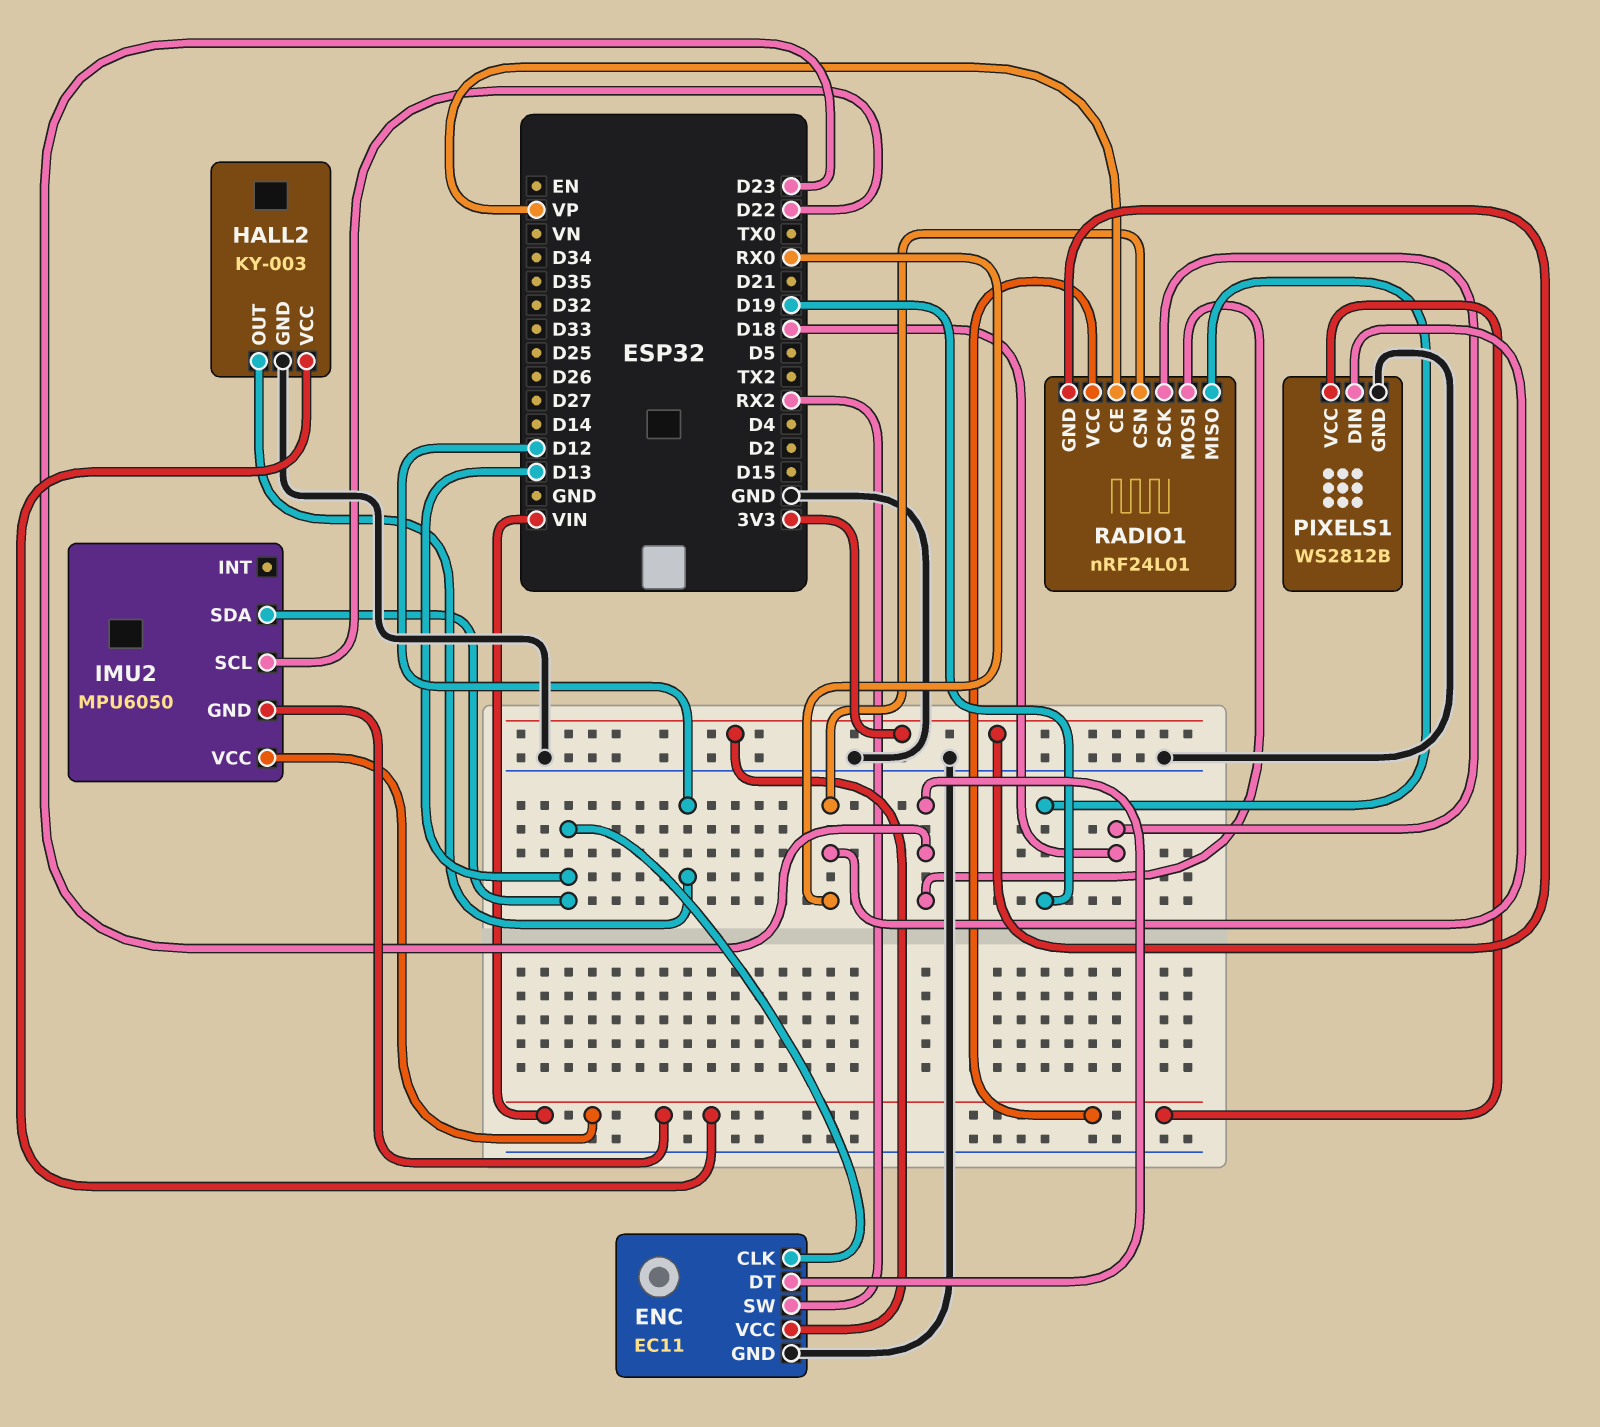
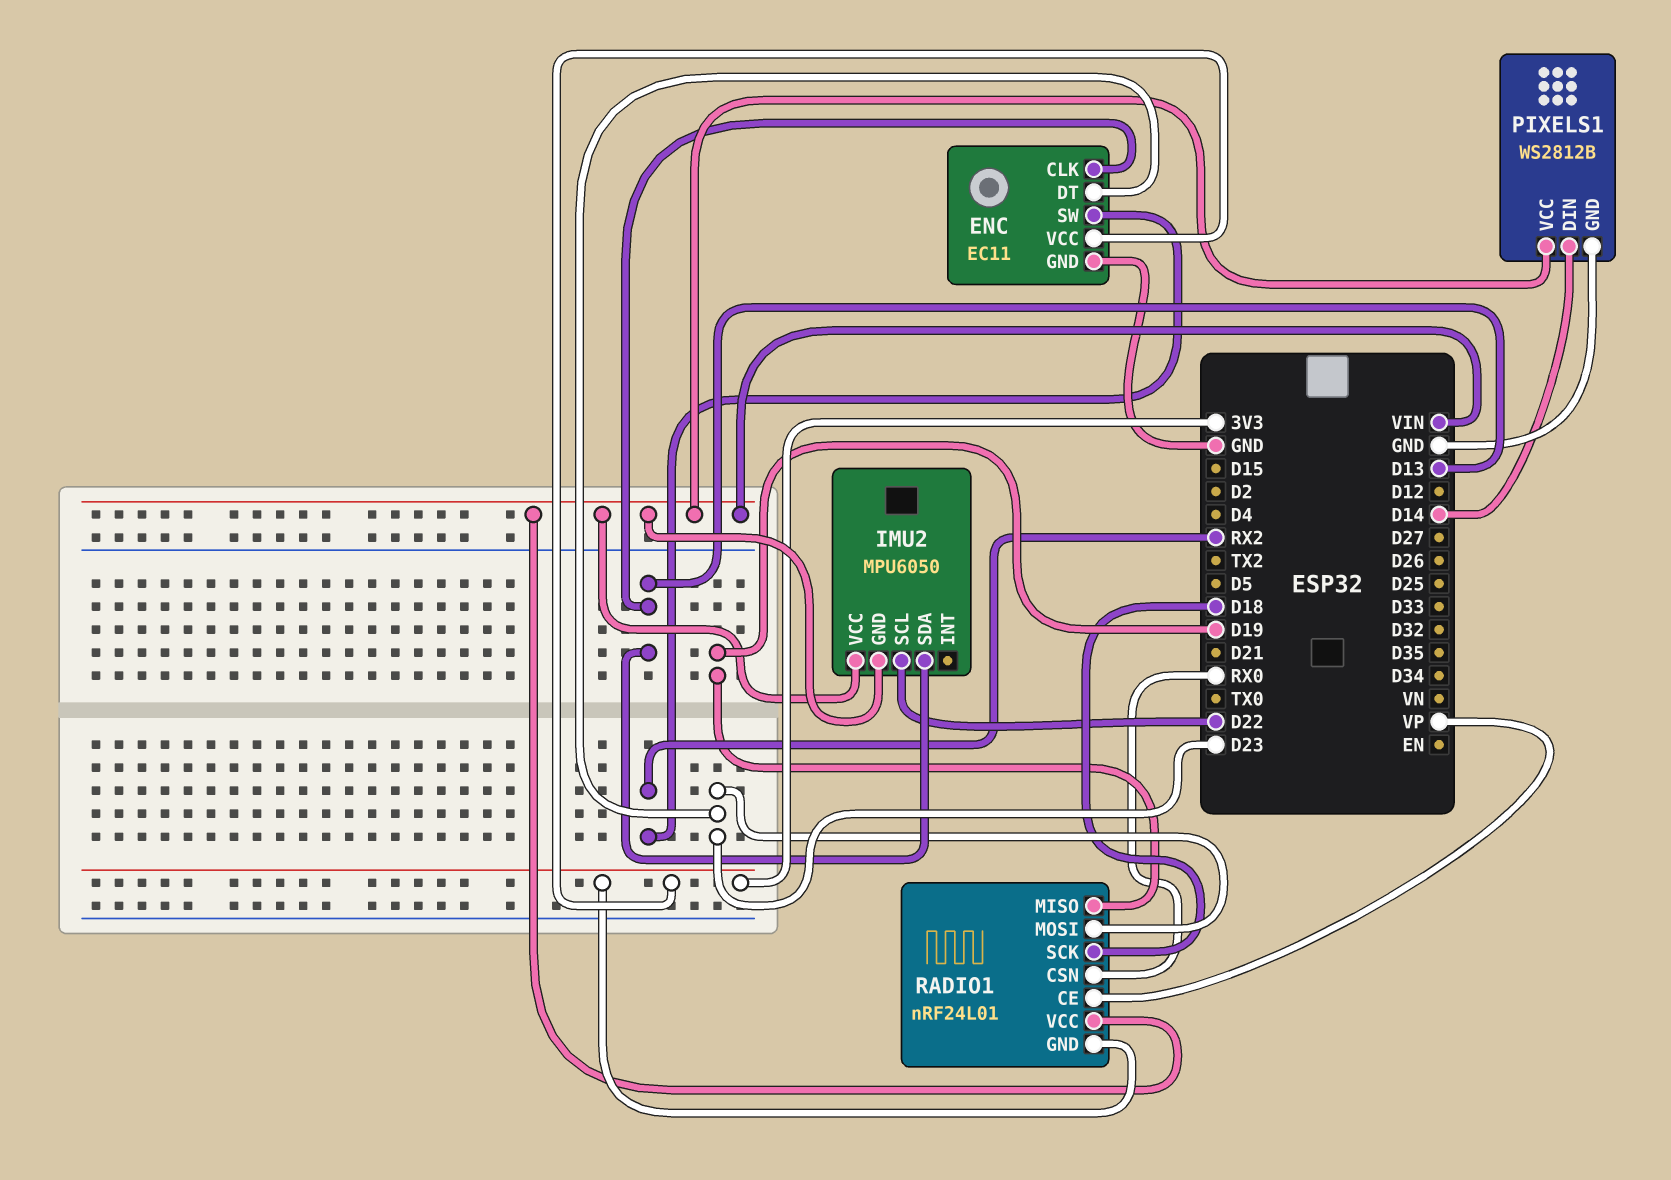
HALL2: KY-003 -> none
HALL2 pin GND: GND -> none
HALL2 pin OUT: D12 -> none
HALL2 pin VCC: VIN -> none
PIXELS1 pin DIN: RX0 -> D14

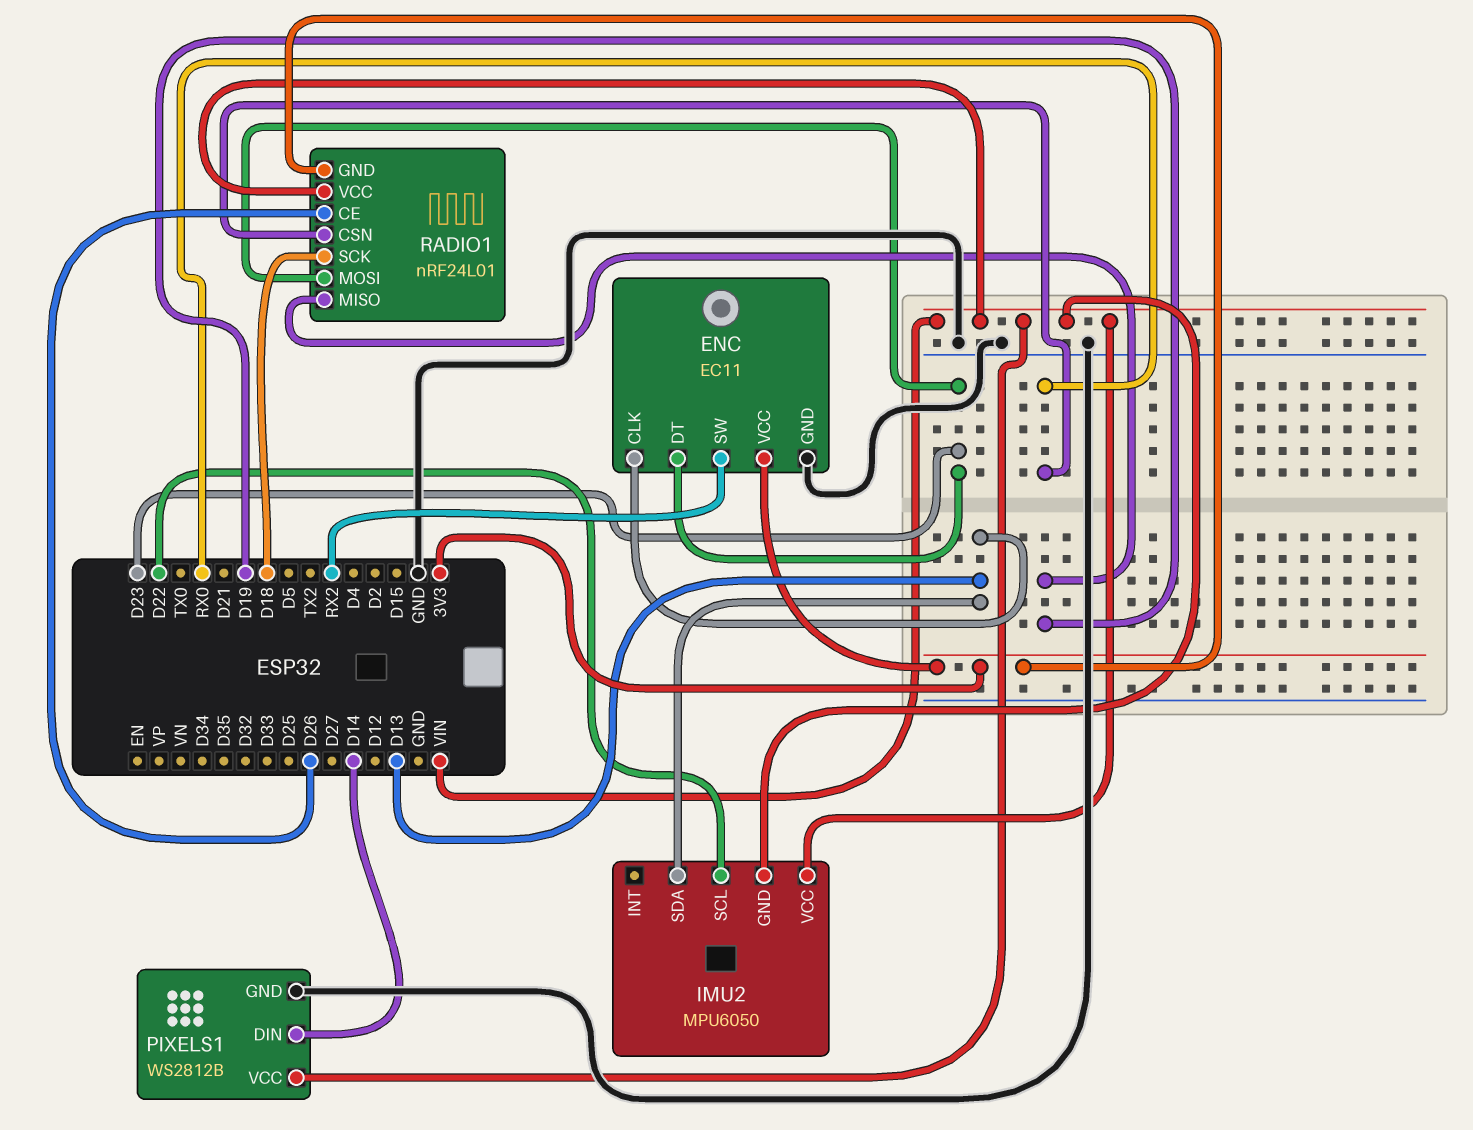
RADIO1 pin CE: VP -> D26

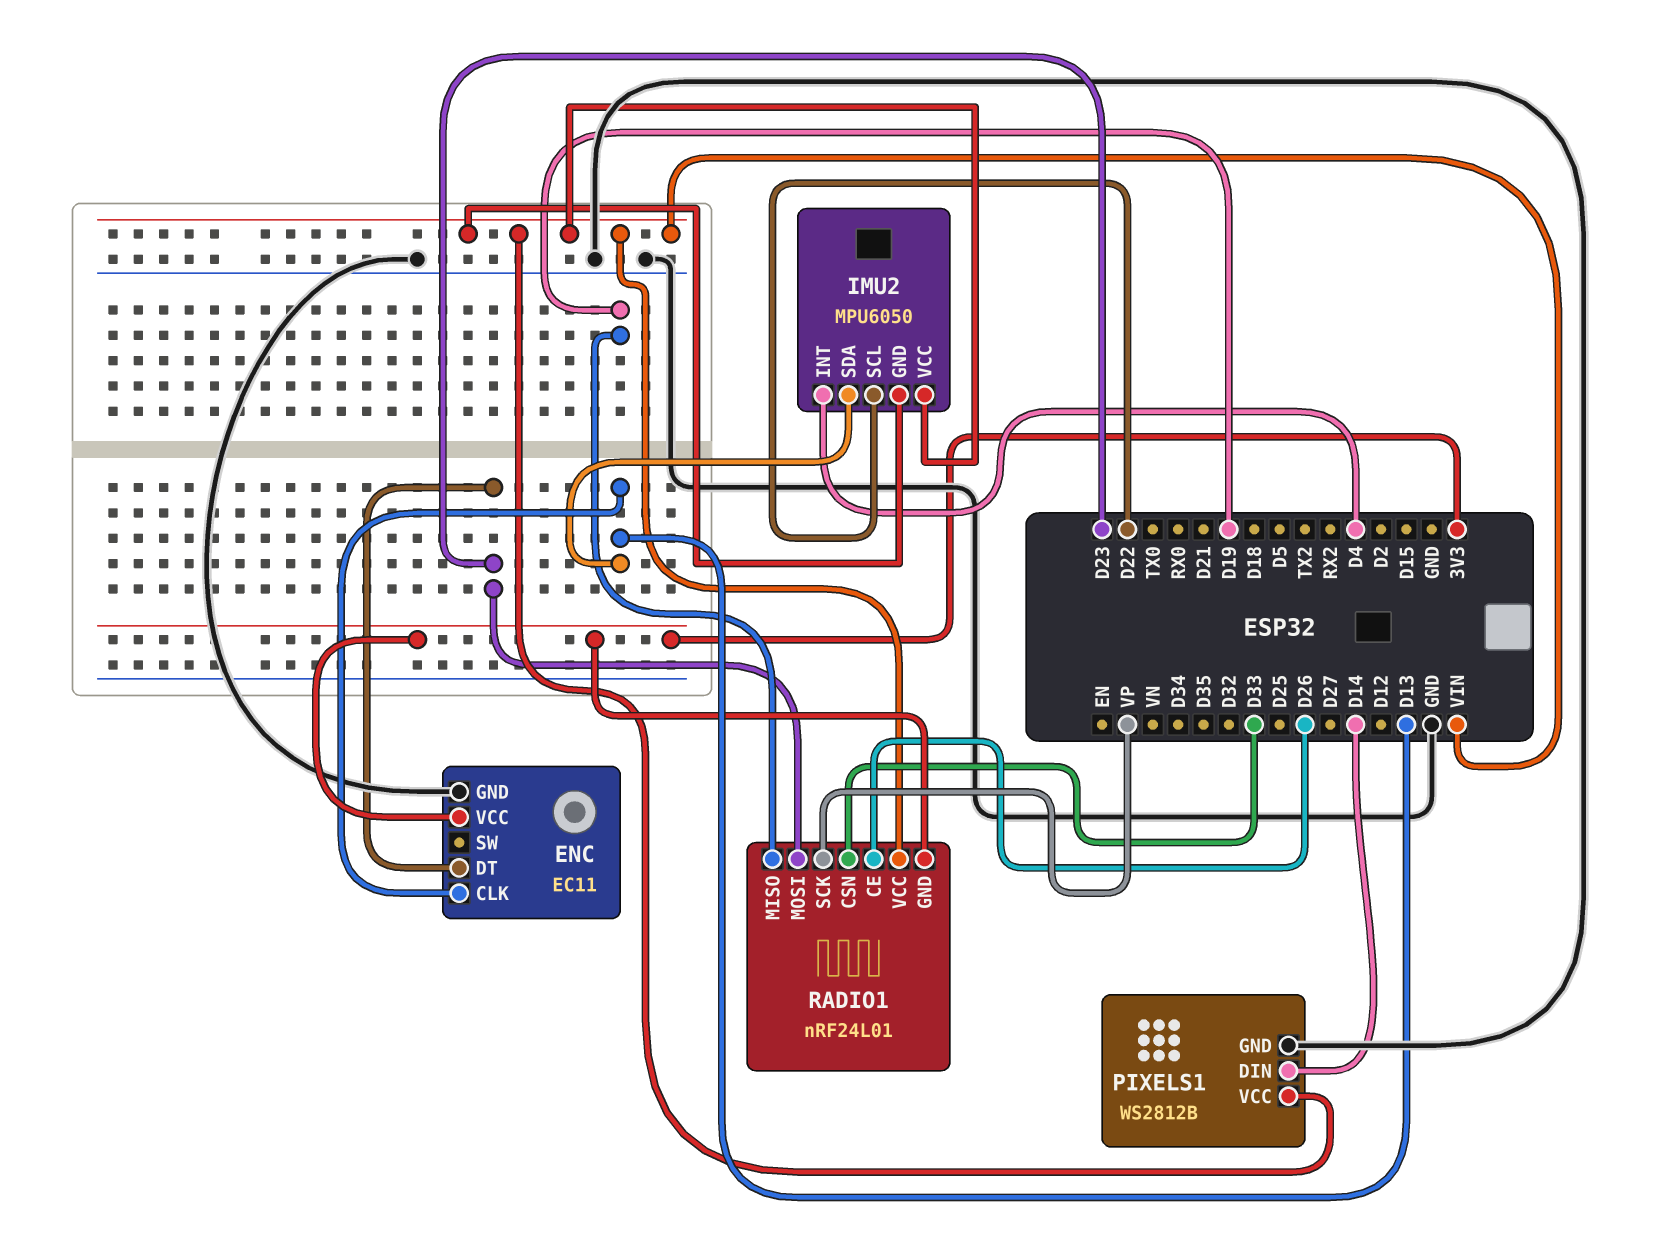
ENC pin SW: RX2 -> none
IMU2 pin INT: none -> D4
RADIO1 pin CSN: RX0 -> D33
RADIO1 pin SCK: D18 -> VP

